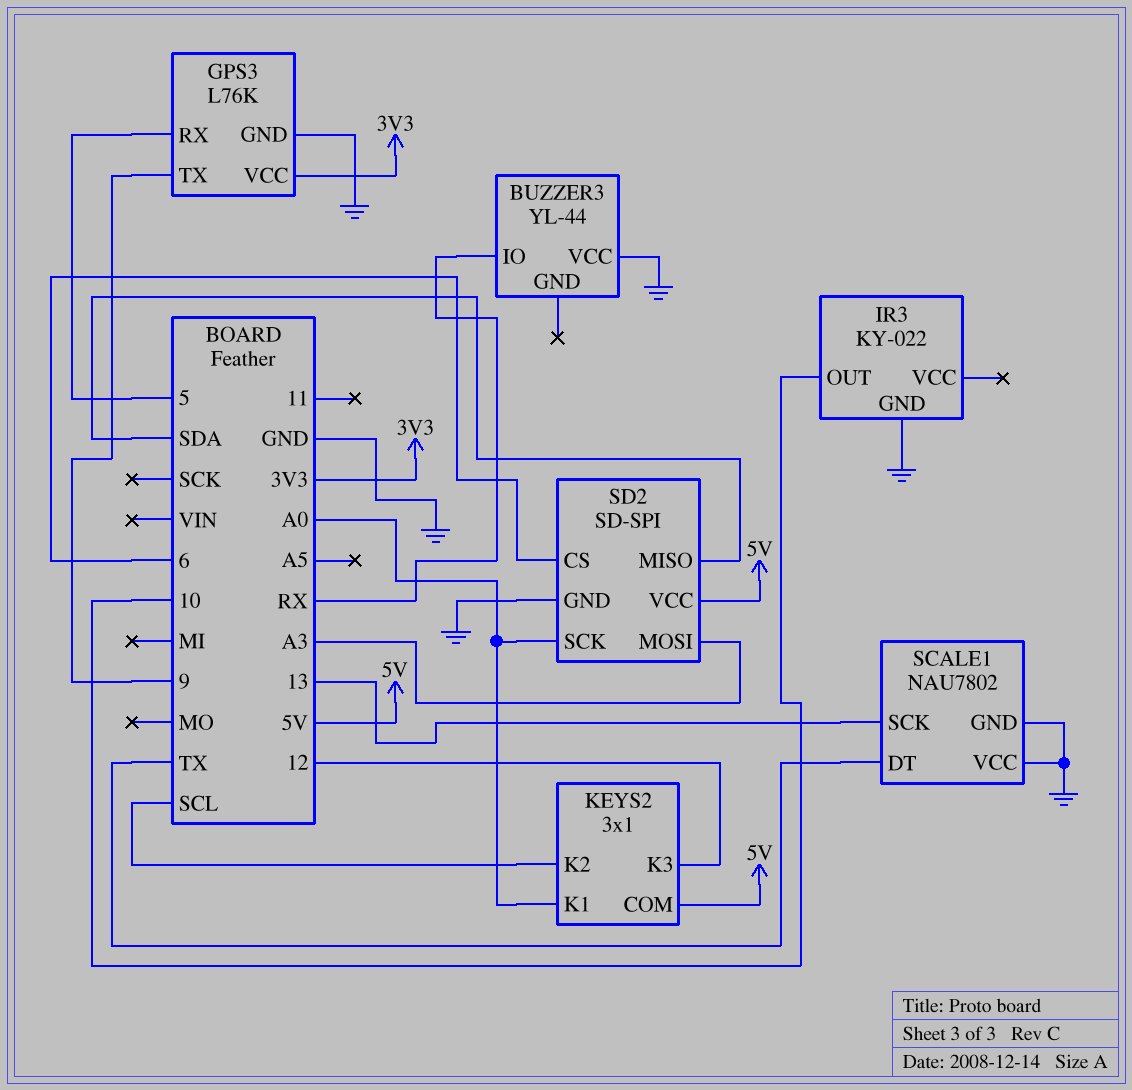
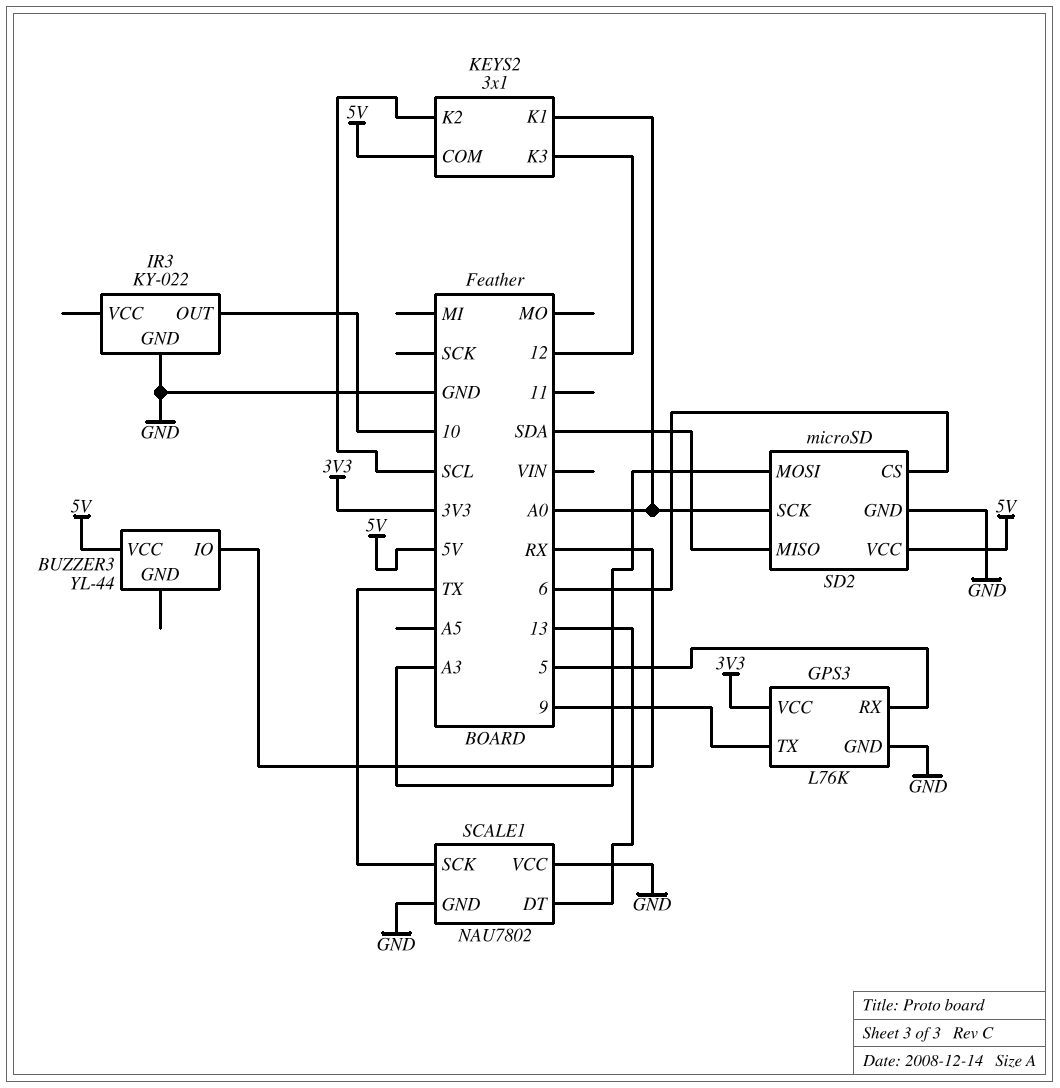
BUZZER3 pin VCC: GND -> 5V
SCALE1 pin DT: TX -> 13
SCALE1 pin SCK: 13 -> TX
SD2: SD-SPI -> microSD

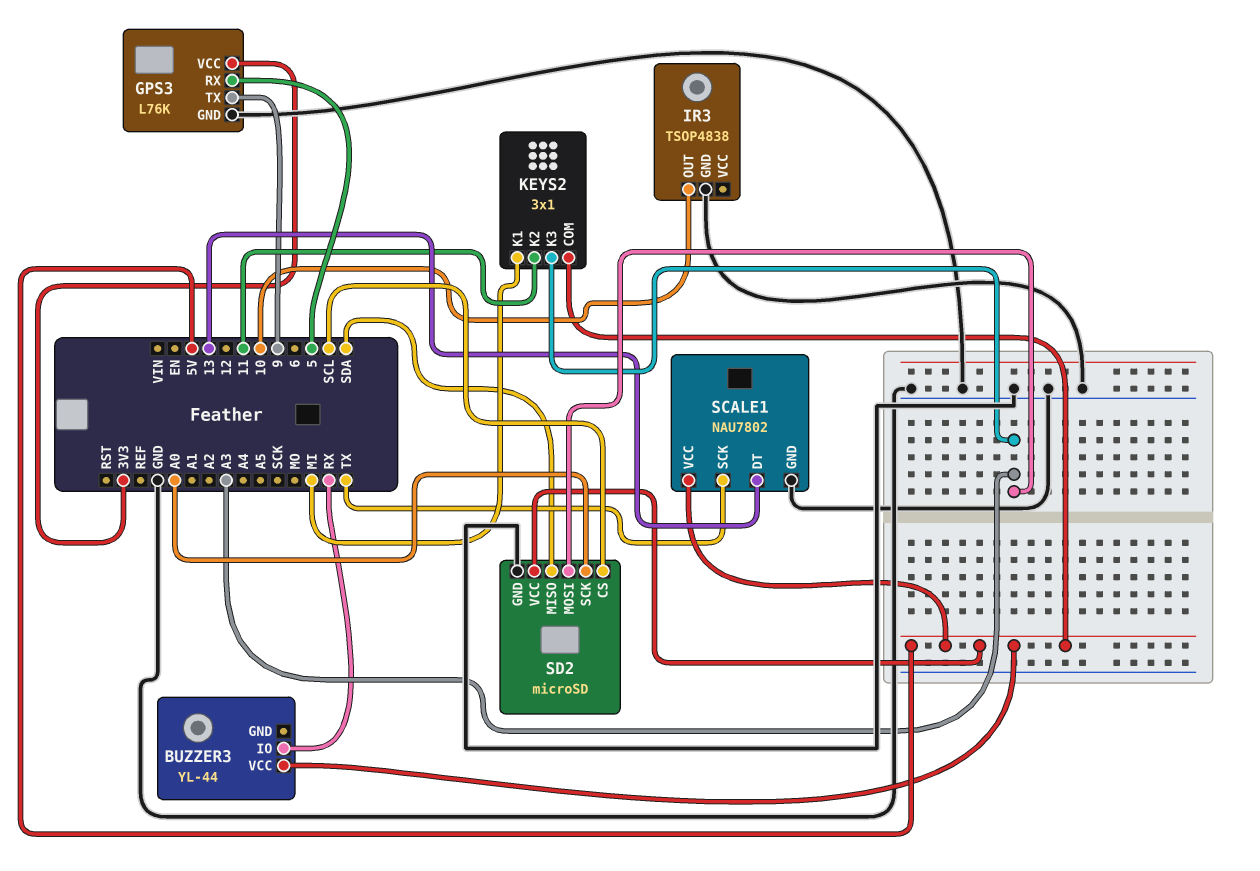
IR3: KY-022 -> TSOP4838
KEYS2 pin K1: A0 -> MI
KEYS2 pin K2: SCL -> 11
KEYS2 pin K3: 12 -> A3
SCALE1 pin VCC: GND -> 5V
SD2 pin CS: 6 -> SCL

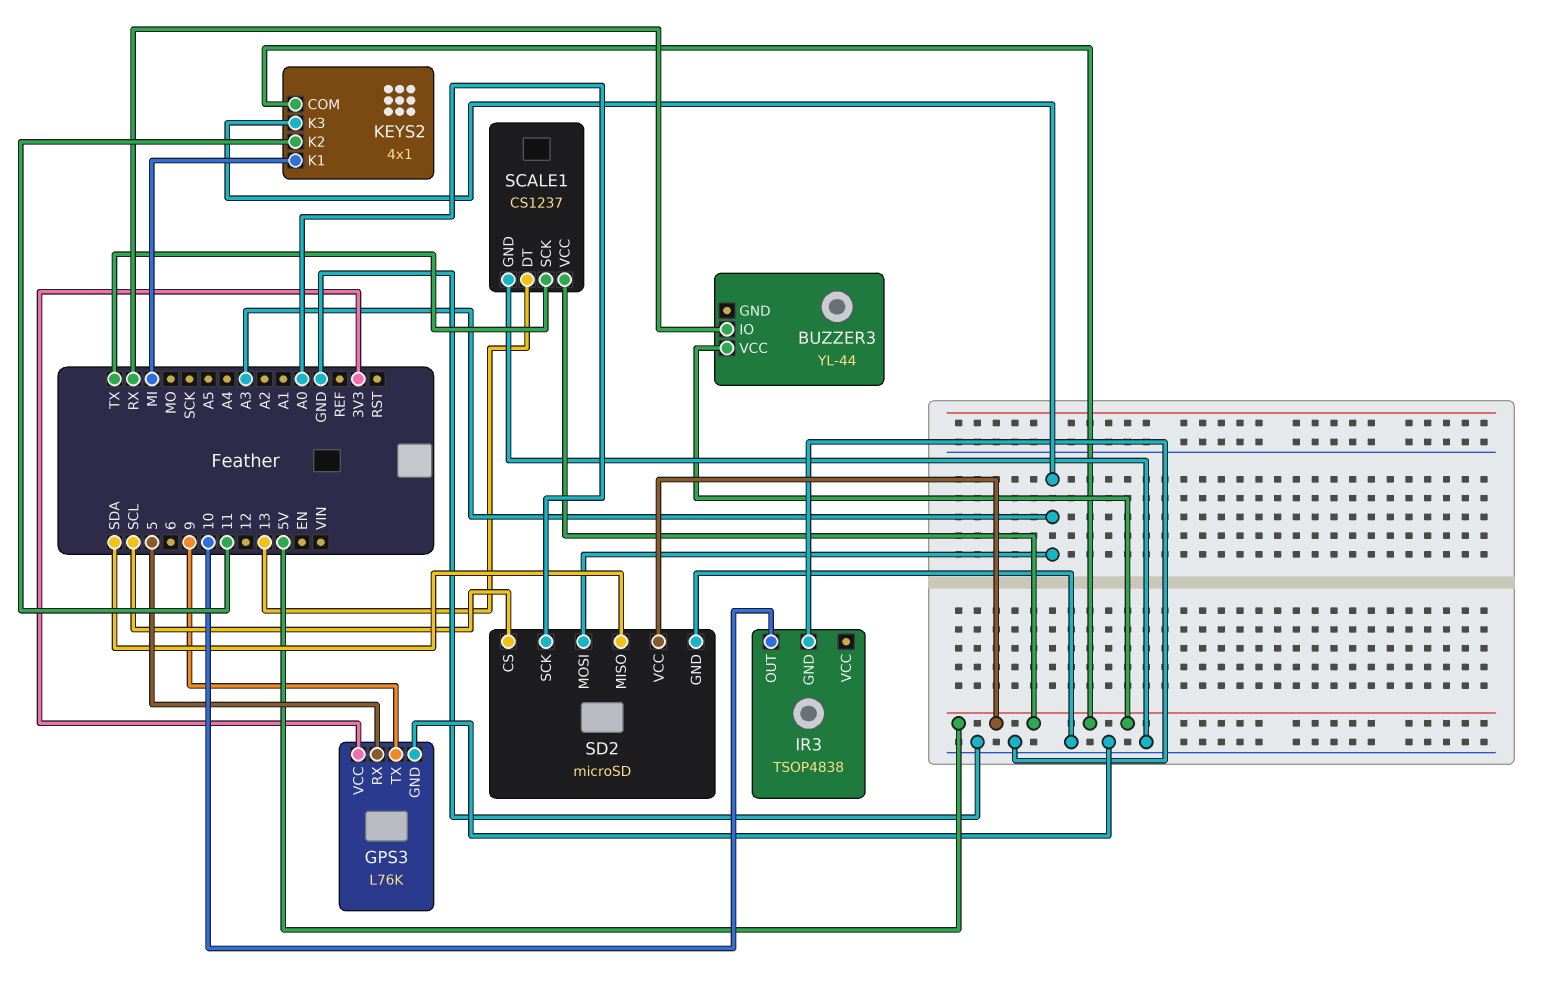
KEYS2: 3x1 -> 4x1
SCALE1: NAU7802 -> CS1237

